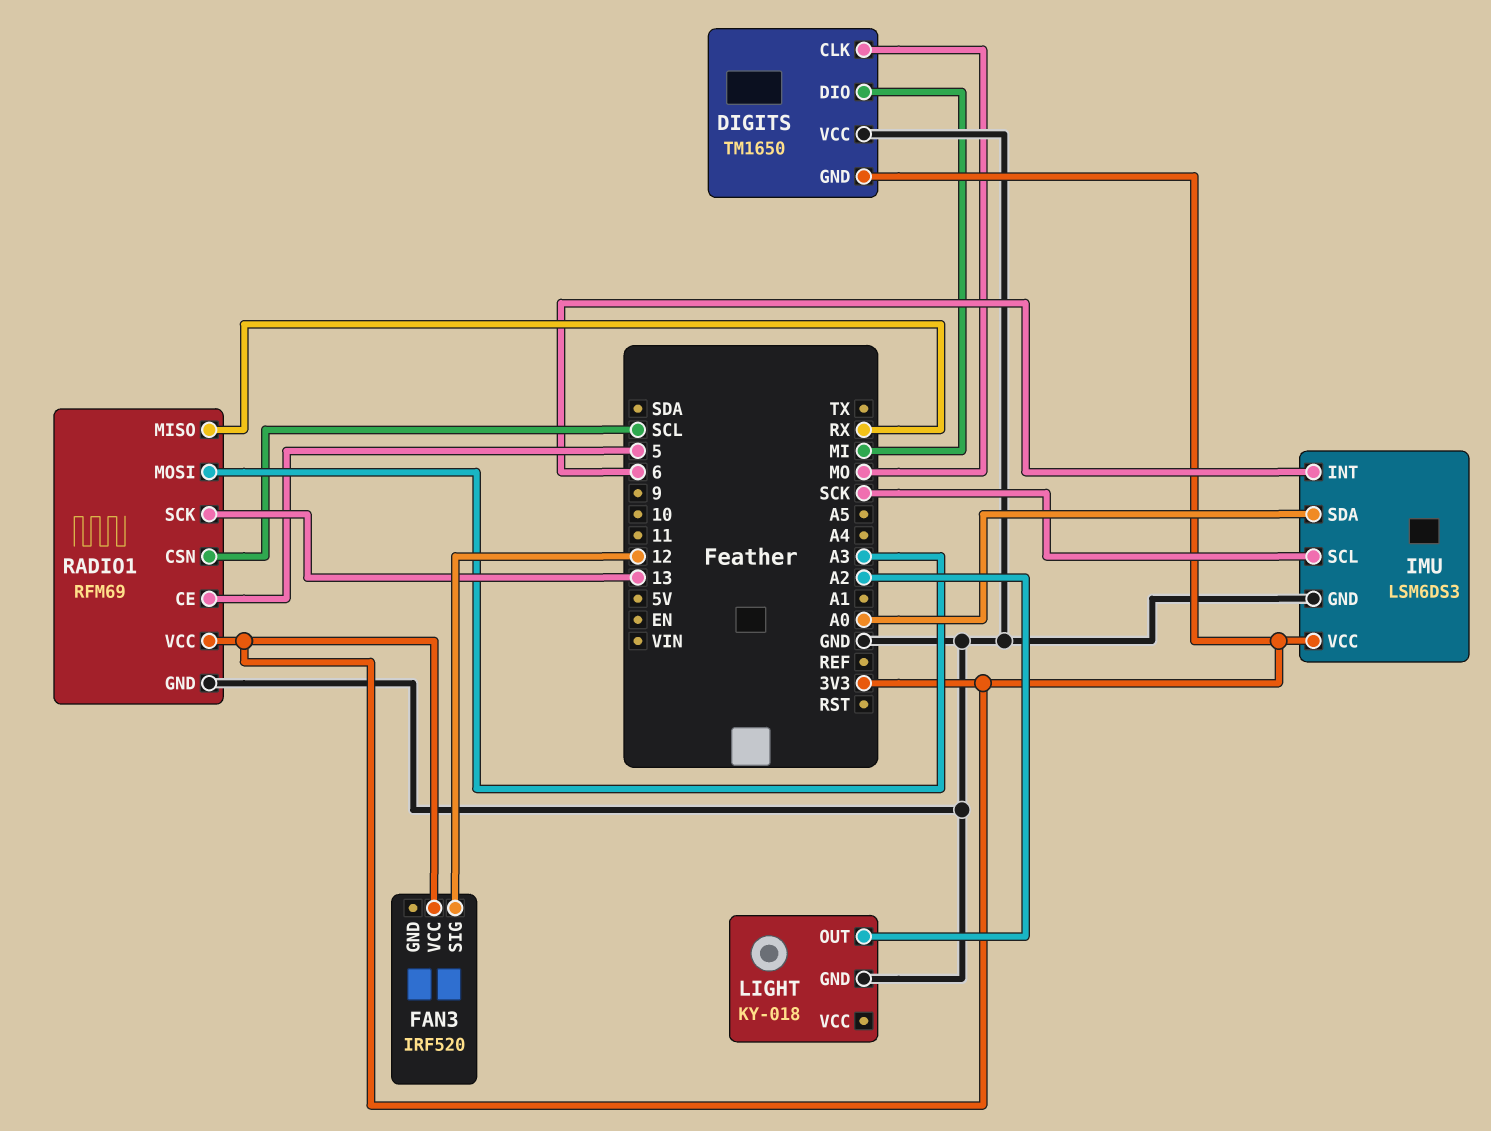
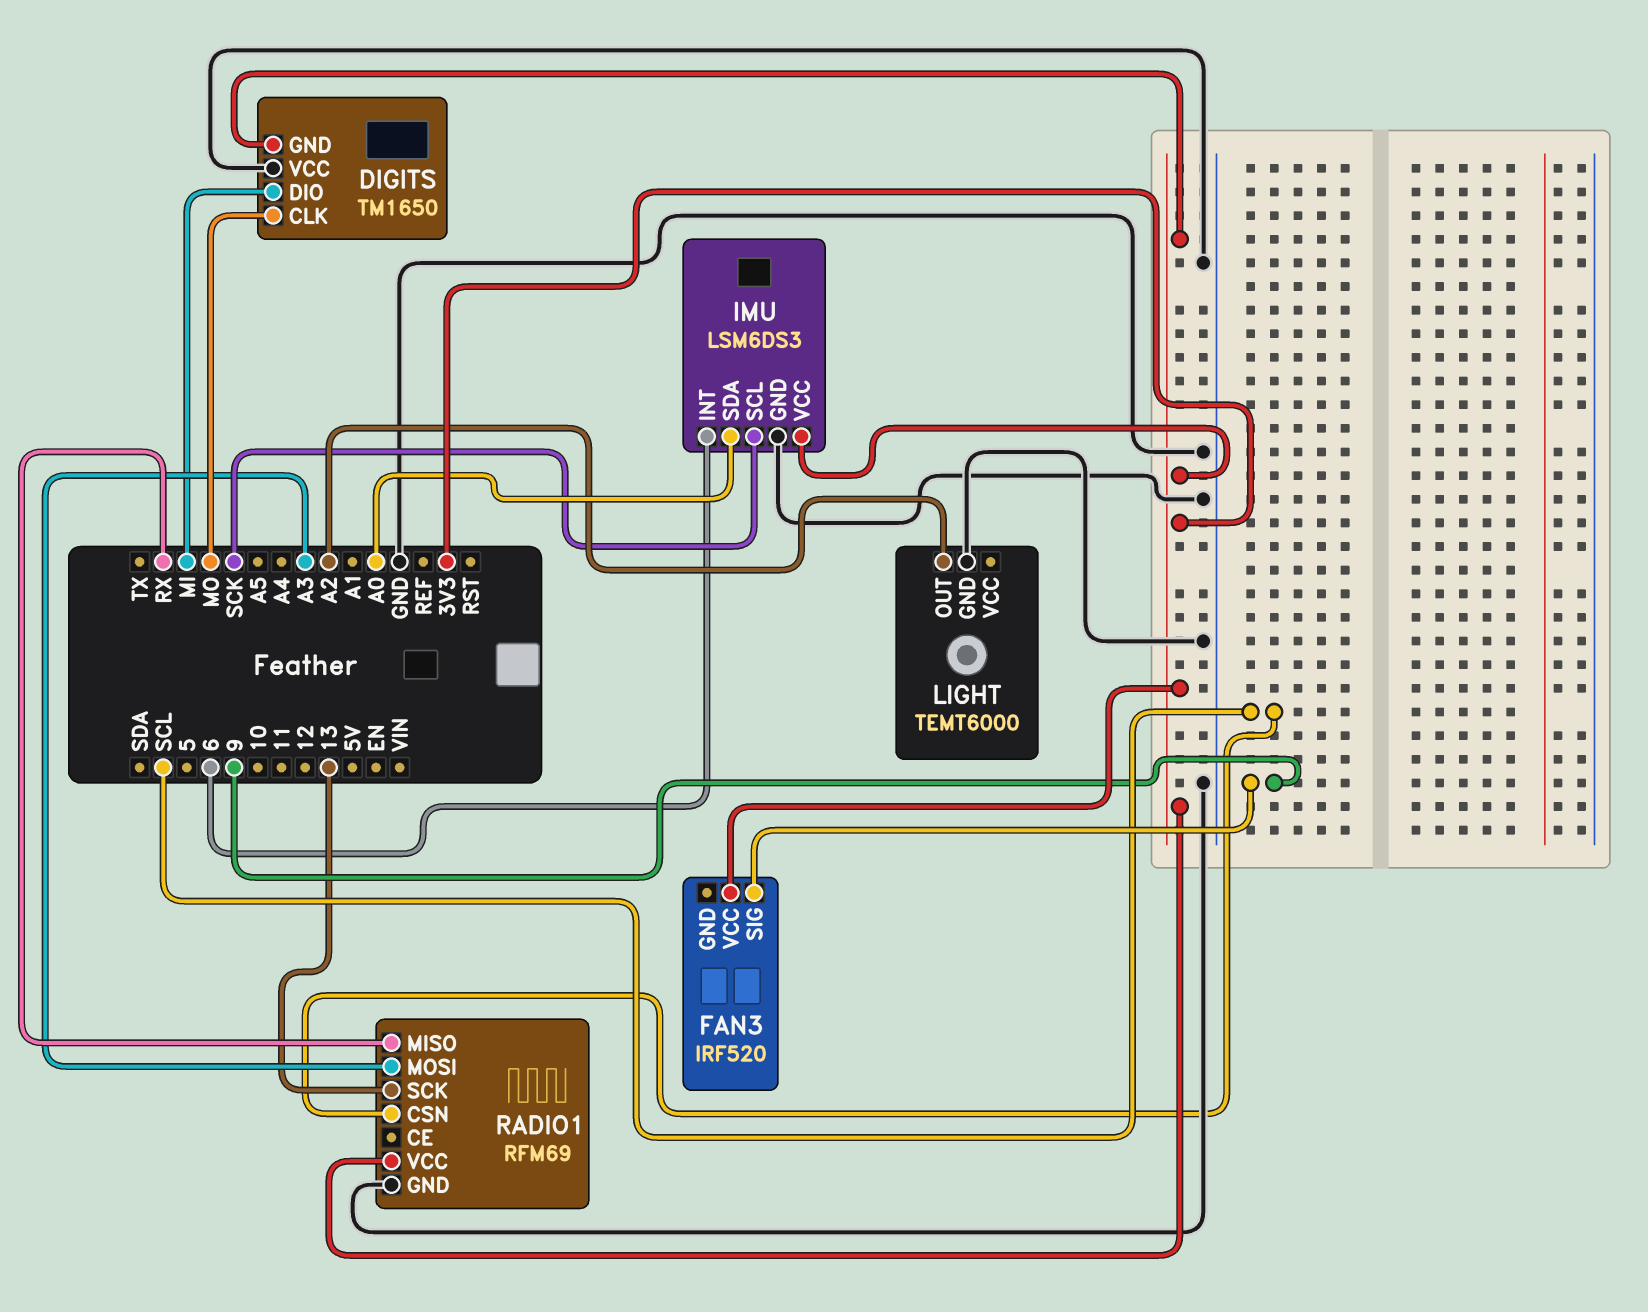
FAN3 pin SIG: 12 -> 9
LIGHT: KY-018 -> TEMT6000
RADIO1 pin CE: 5 -> none

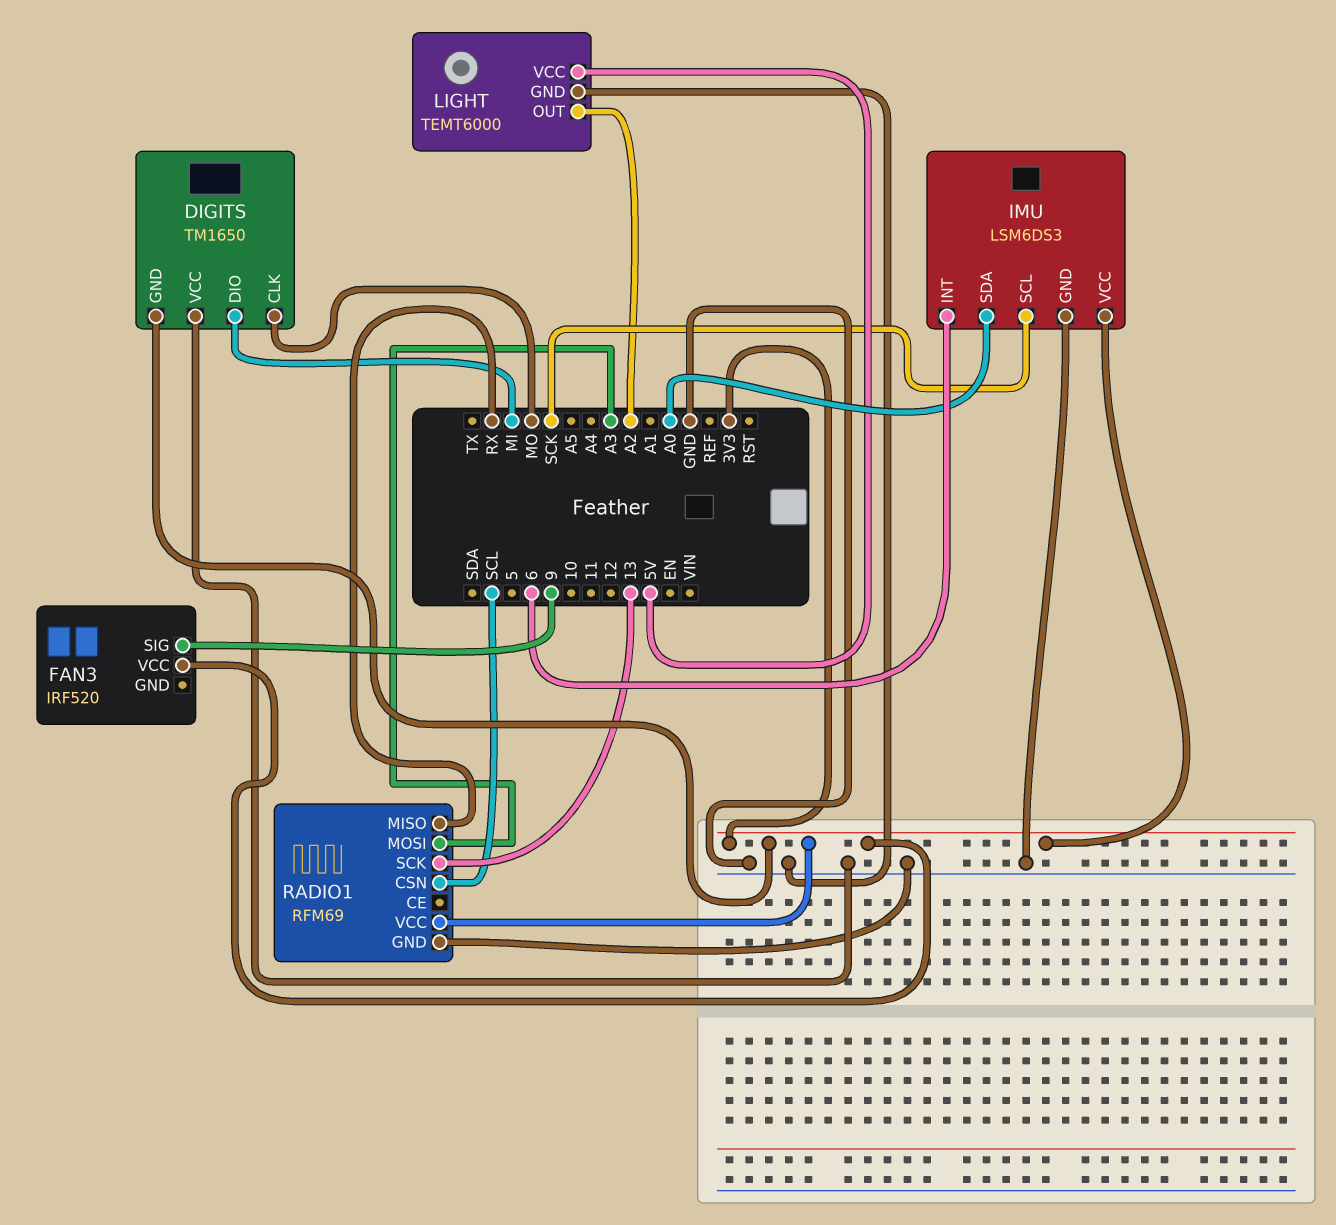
LIGHT pin VCC: none -> 5V

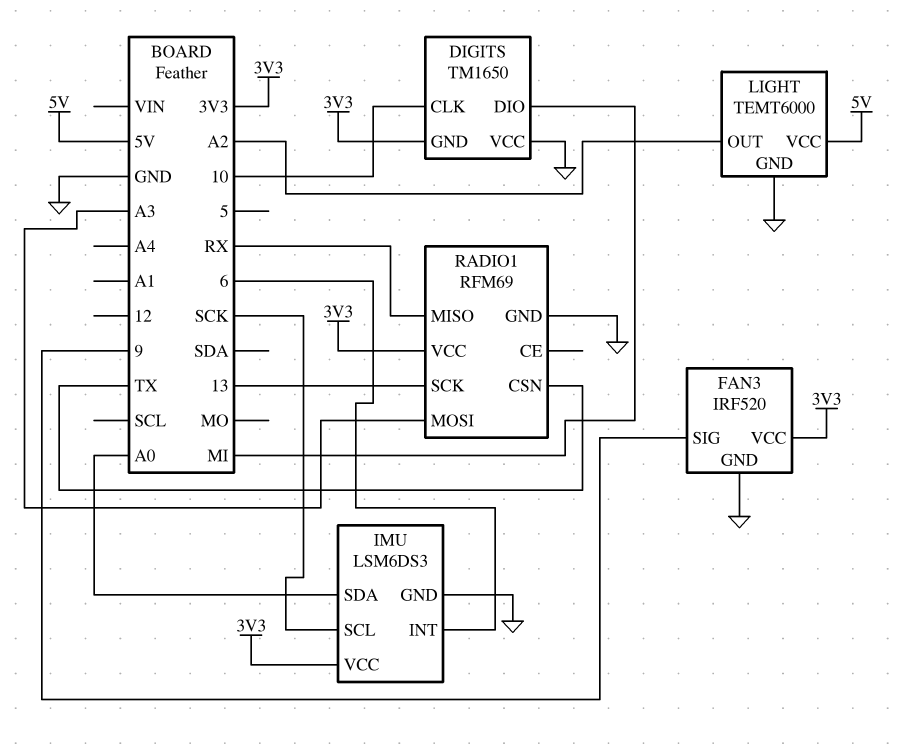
DIGITS pin CLK: MO -> 10
FAN3 pin GND: none -> GND
RADIO1 pin CSN: SCL -> TX

